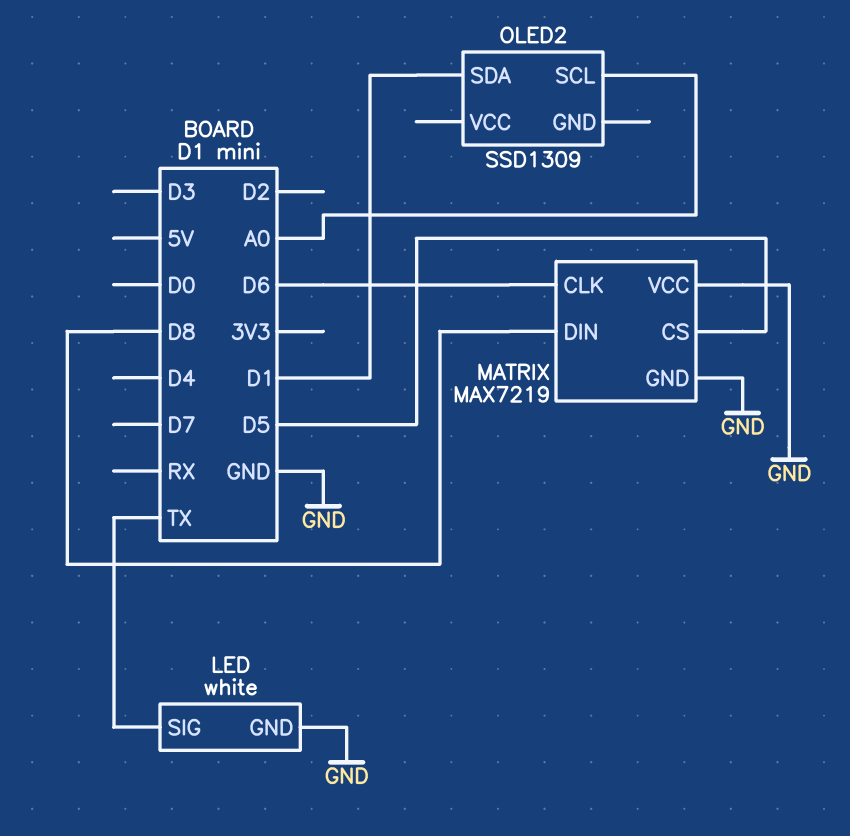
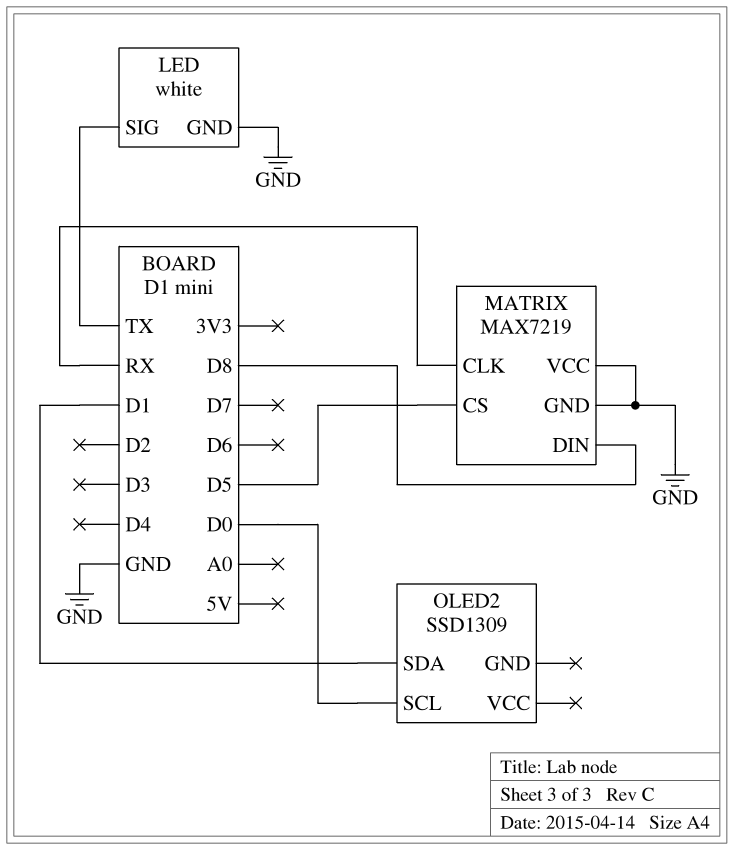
MATRIX pin CLK: D6 -> RX
OLED2 pin SCL: A0 -> D0

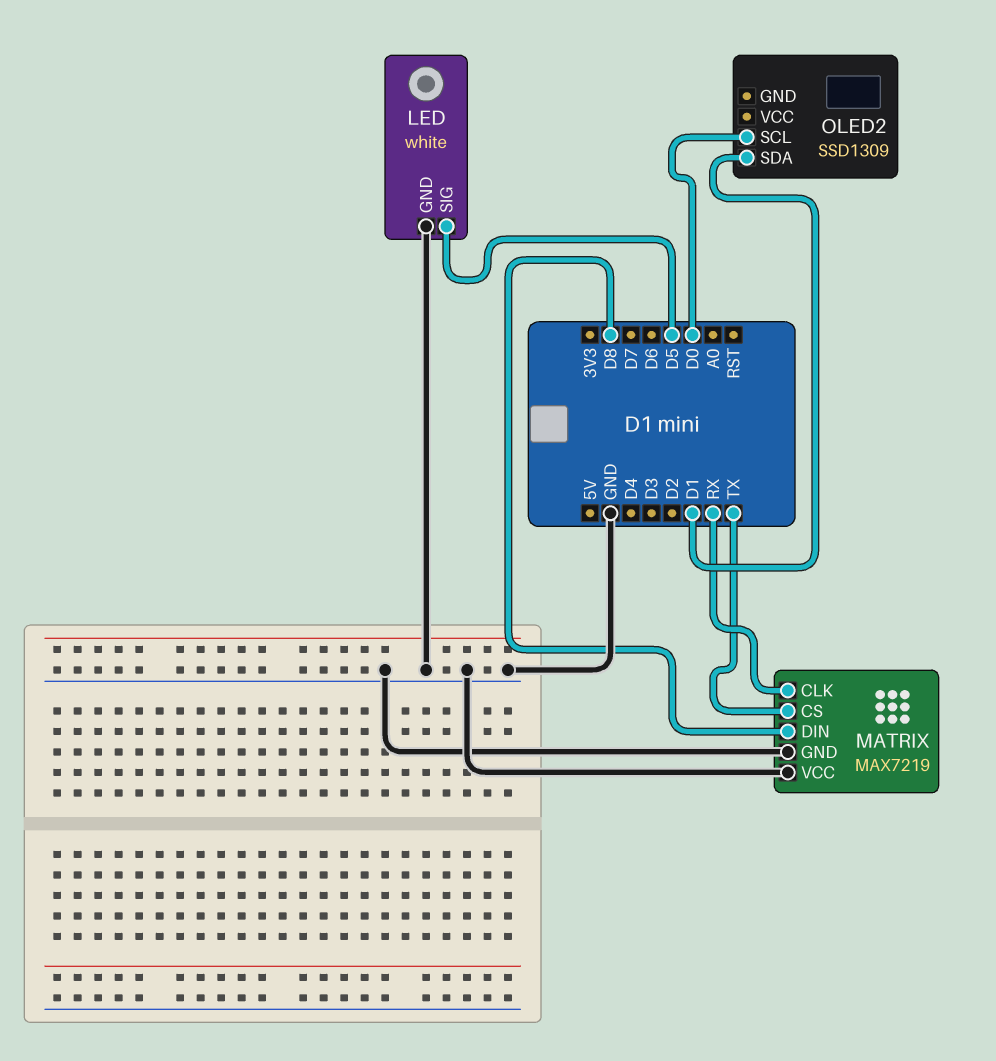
LED pin SIG: TX -> D5
MATRIX pin CS: D5 -> TX

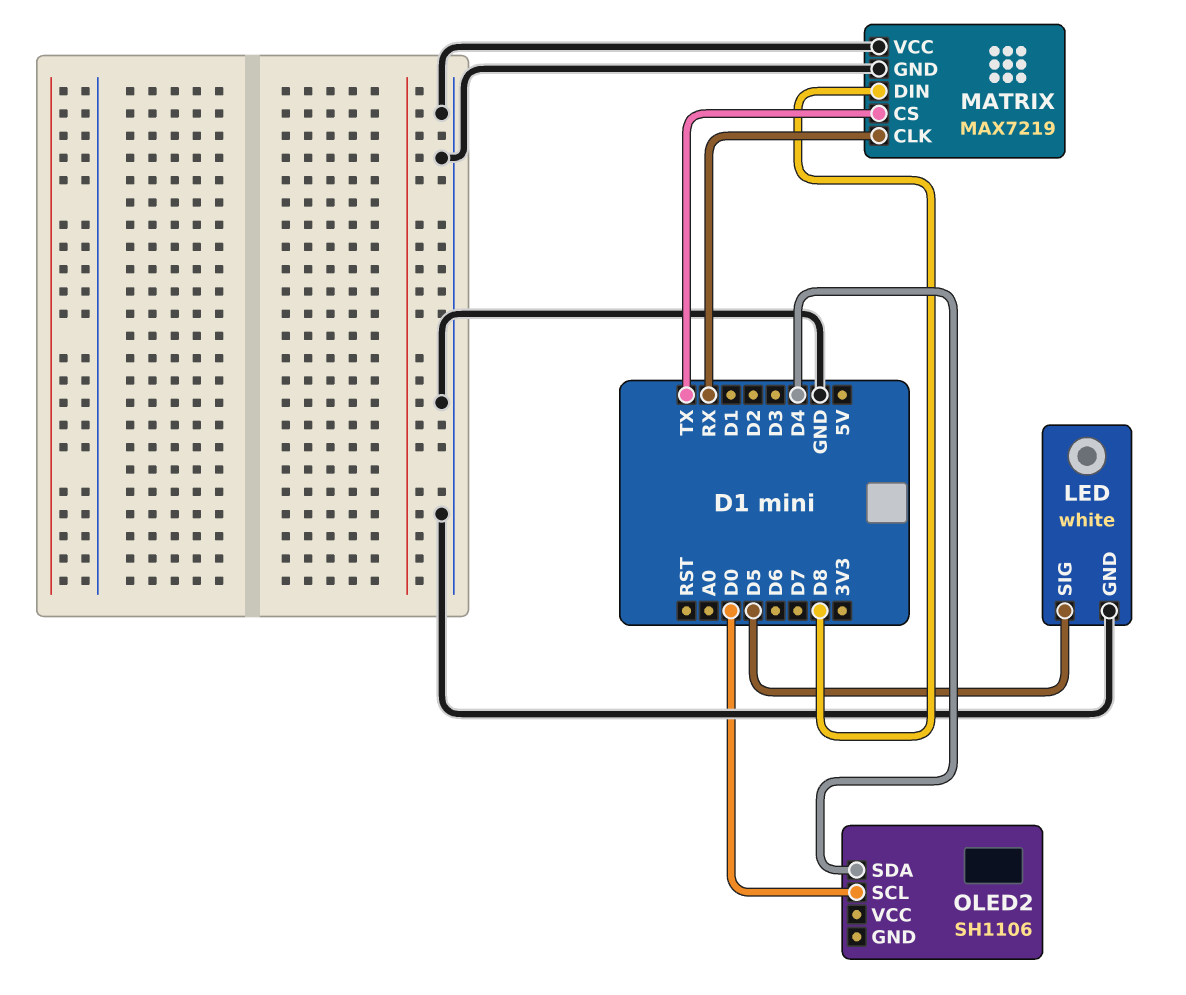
OLED2: SSD1309 -> SH1106
OLED2 pin SDA: D1 -> D4

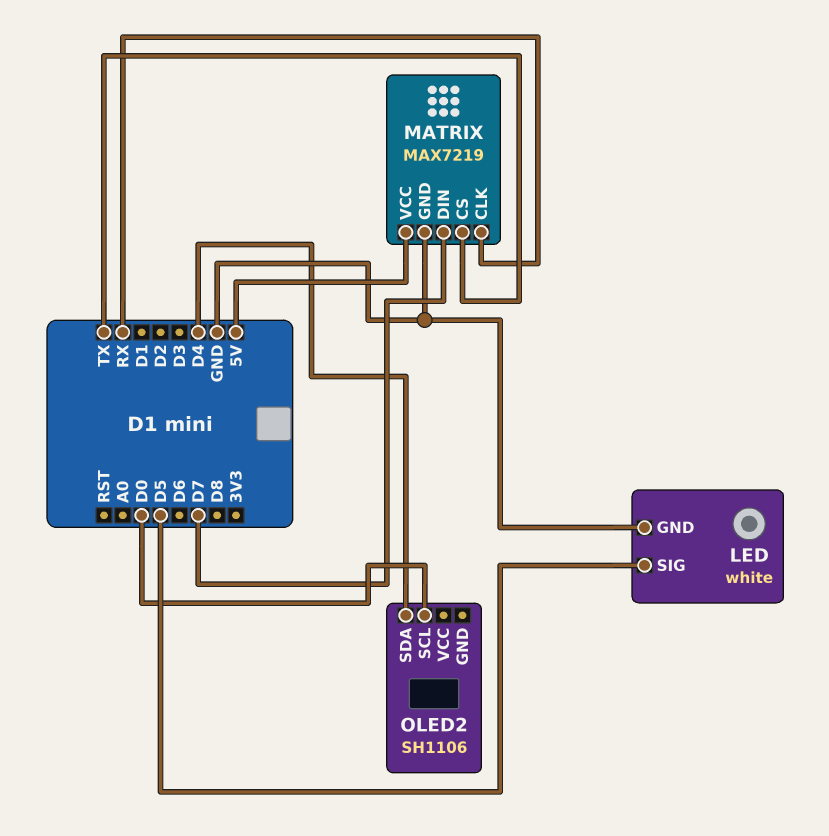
MATRIX pin DIN: D8 -> D7
MATRIX pin VCC: GND -> 5V

